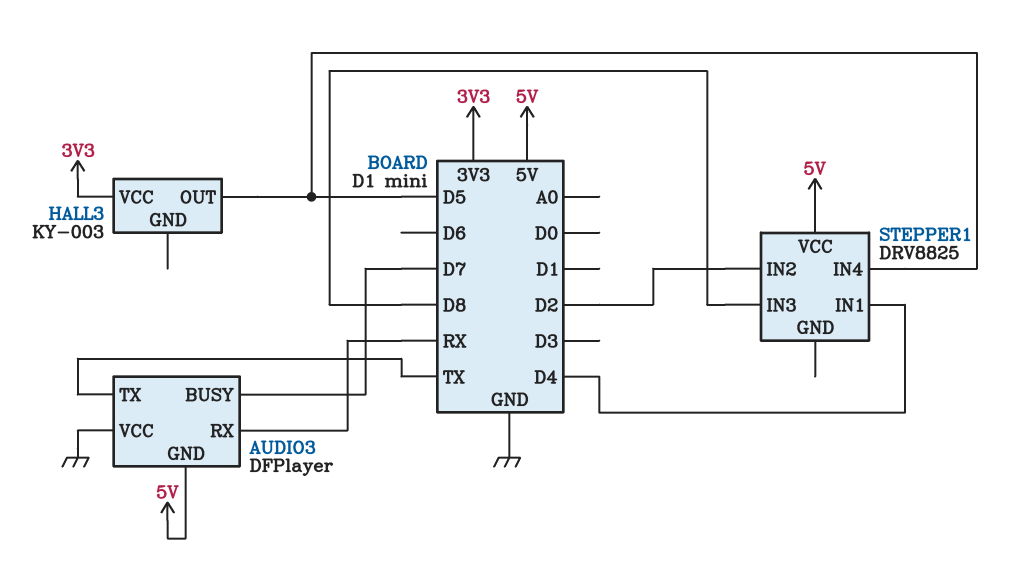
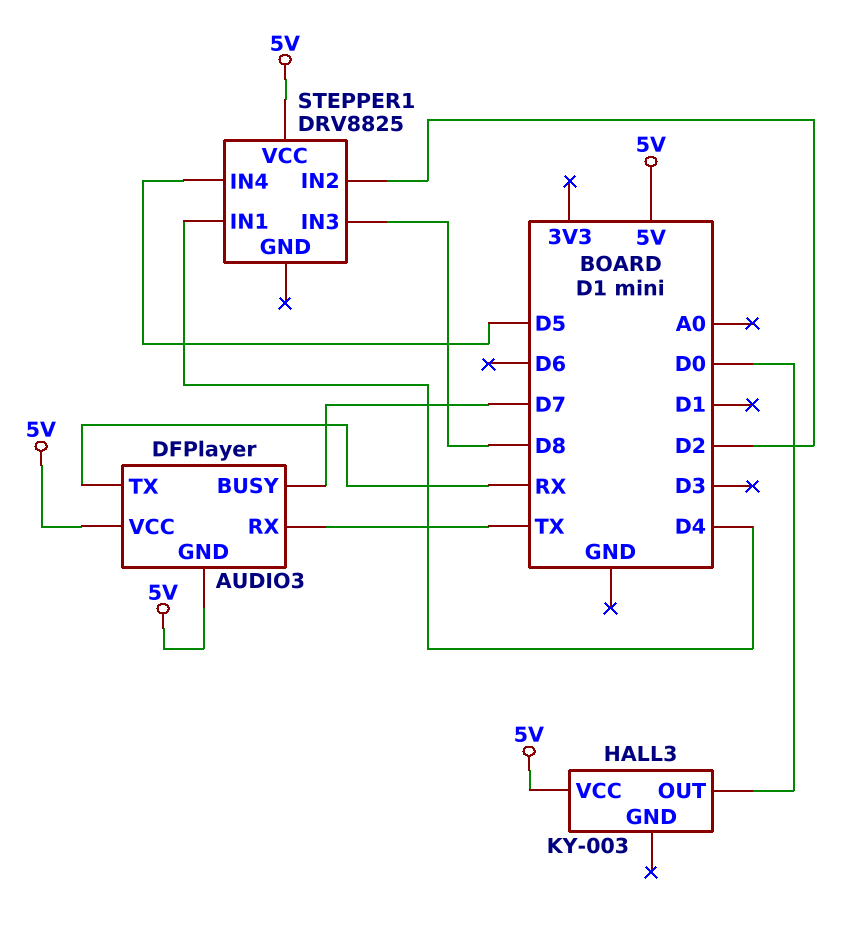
AUDIO3 pin RX: RX -> TX
AUDIO3 pin TX: TX -> RX
AUDIO3 pin VCC: GND -> 5V
HALL3 pin OUT: D5 -> D0
HALL3 pin VCC: 3V3 -> 5V

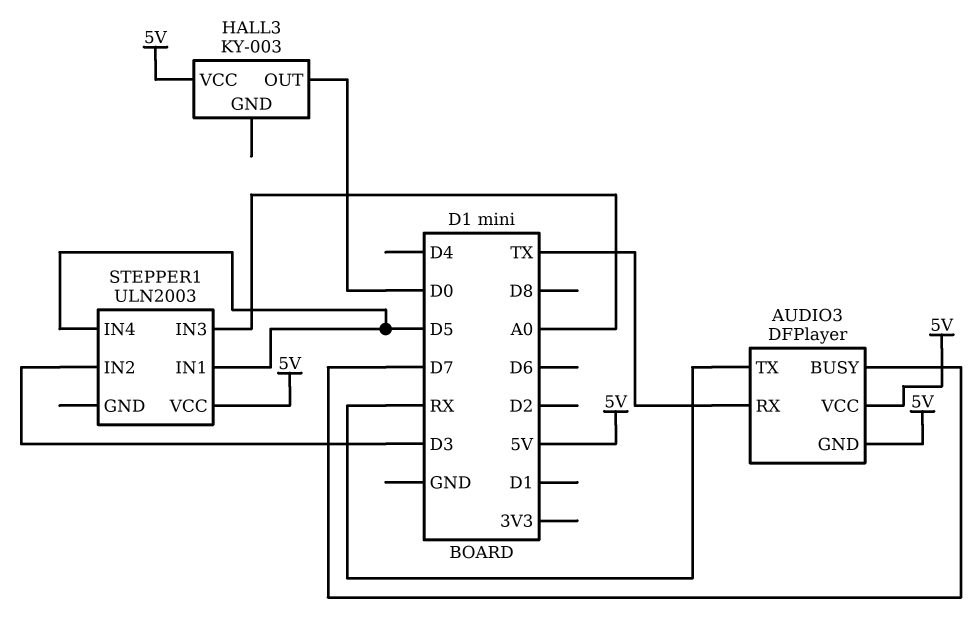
STEPPER1: DRV8825 -> ULN2003
STEPPER1 pin IN1: D4 -> D5
STEPPER1 pin IN2: D2 -> D3
STEPPER1 pin IN3: D8 -> A0

